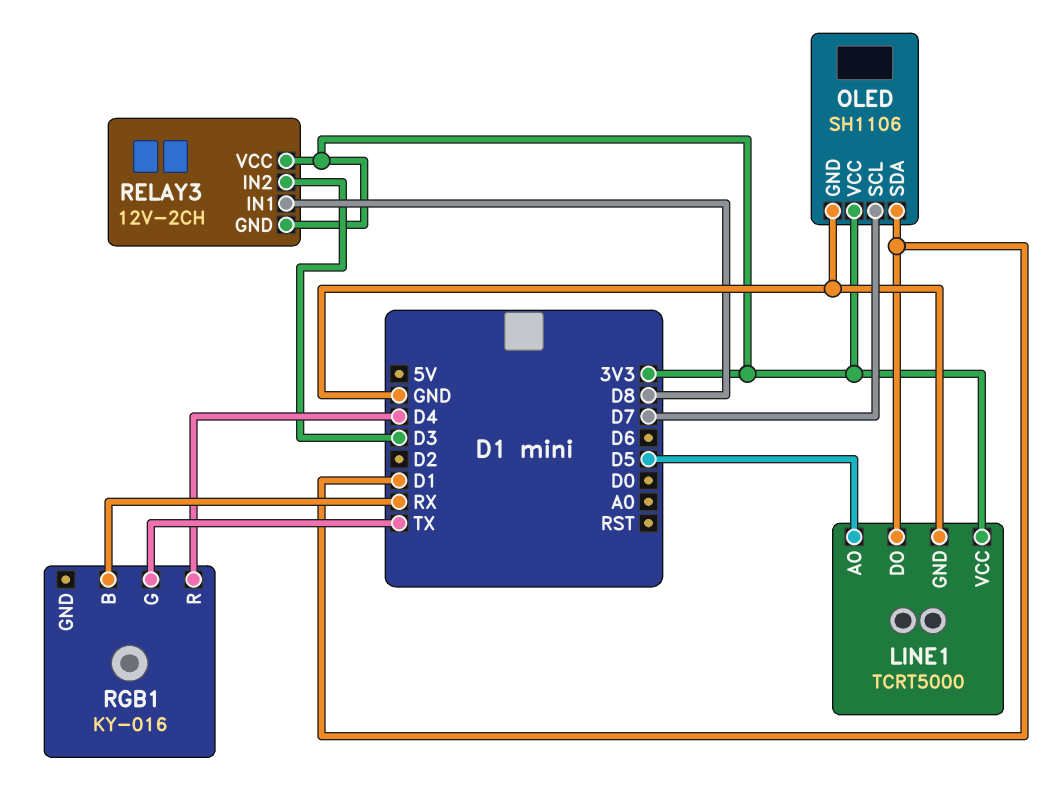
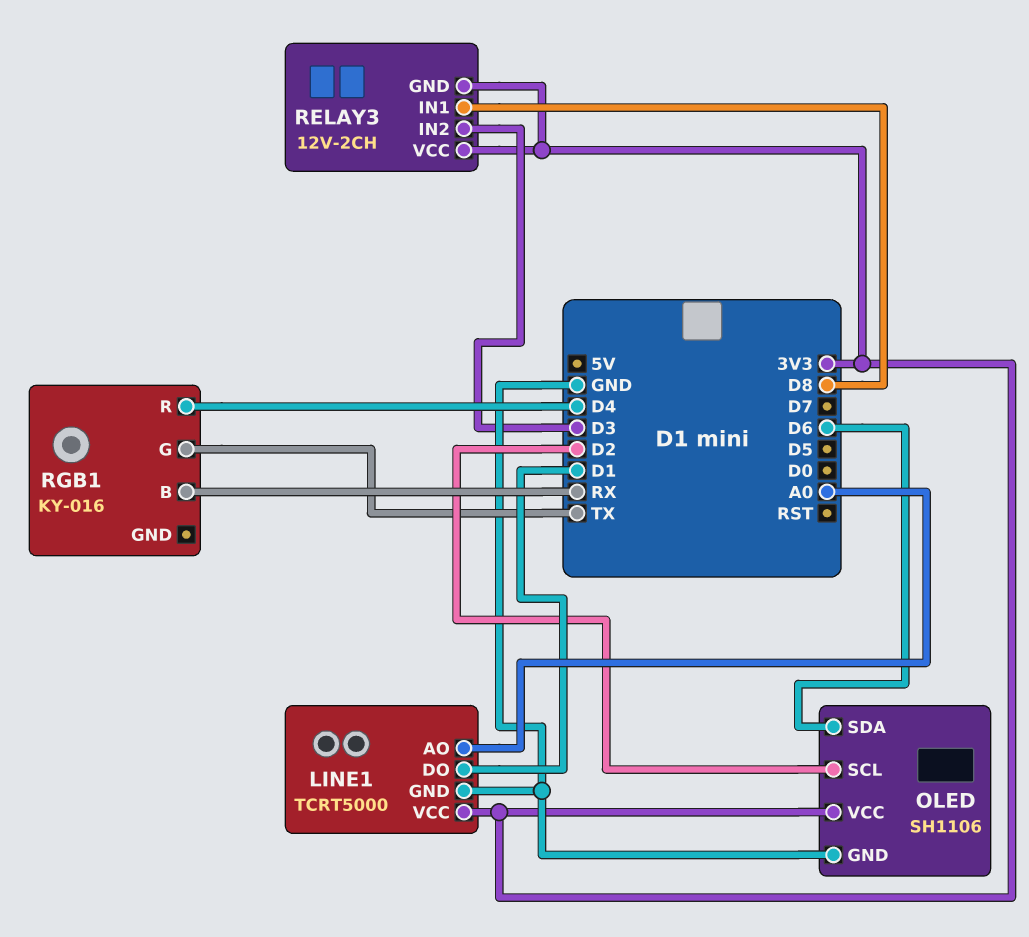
LINE1 pin AO: D5 -> A0
OLED pin SCL: D7 -> D2
OLED pin SDA: D1 -> D6

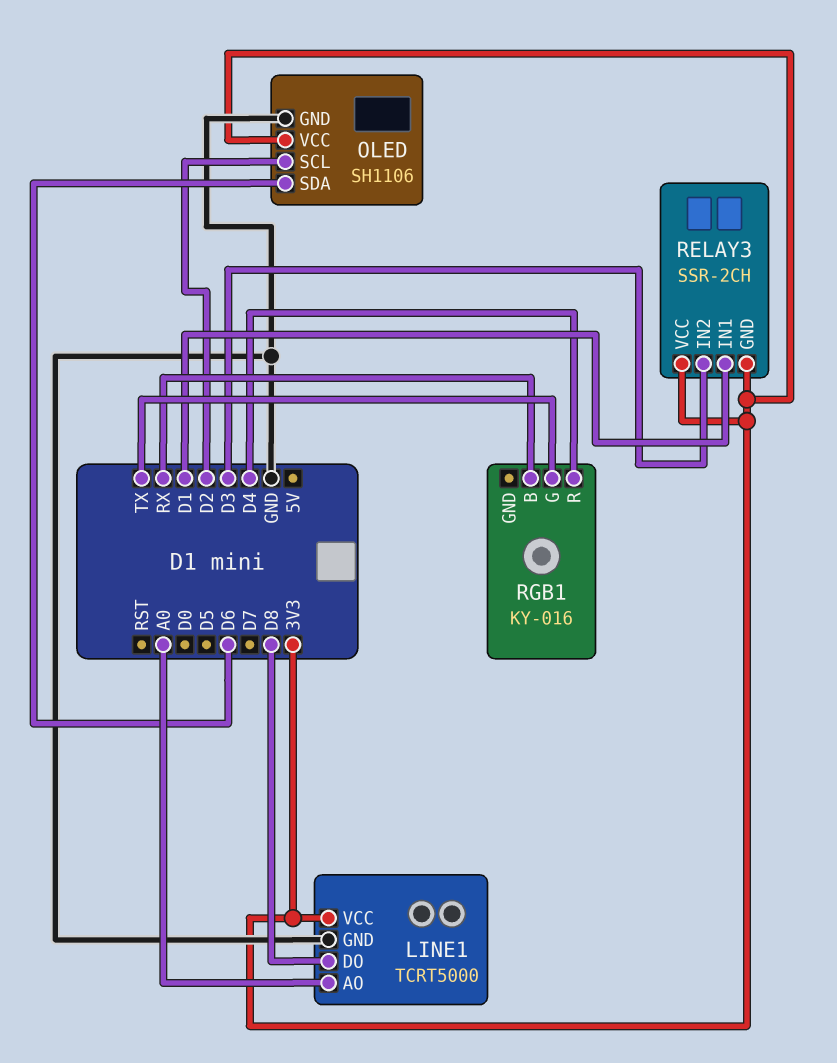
LINE1 pin DO: D1 -> D8
RELAY3: 12V-2CH -> SSR-2CH
RELAY3 pin IN1: D8 -> D1

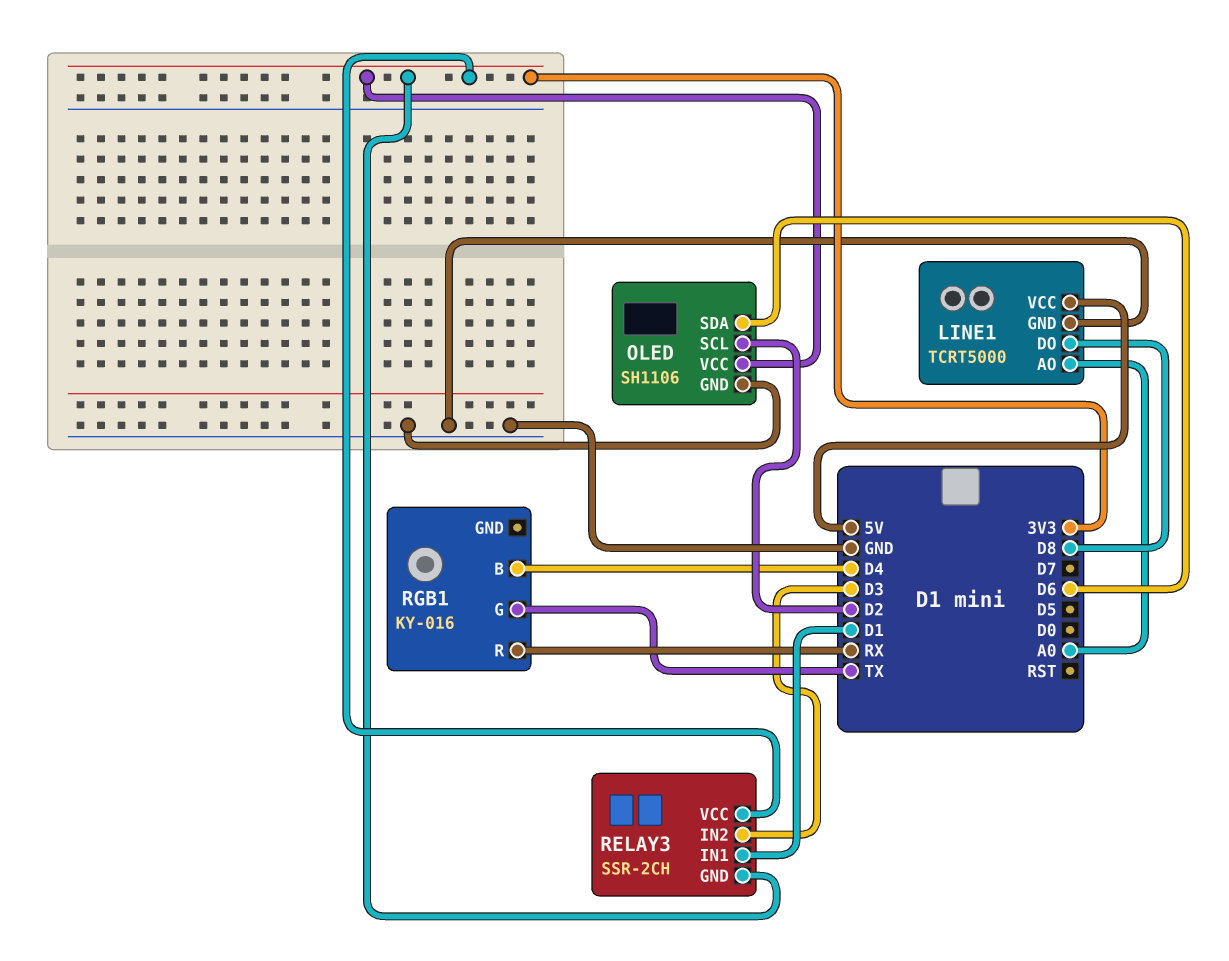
LINE1 pin VCC: 3V3 -> 5V
RGB1 pin B: RX -> D4
RGB1 pin R: D4 -> RX

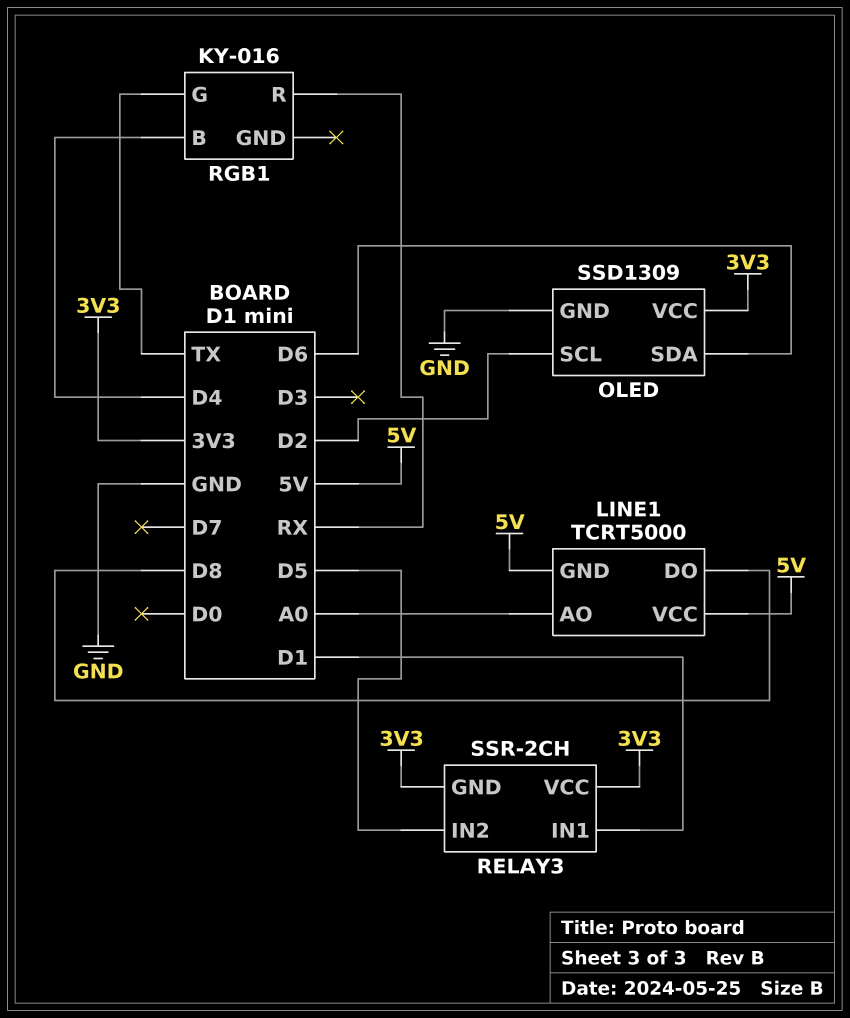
LINE1 pin GND: GND -> 5V
OLED: SH1106 -> SSD1309
RELAY3 pin IN2: D3 -> D5

